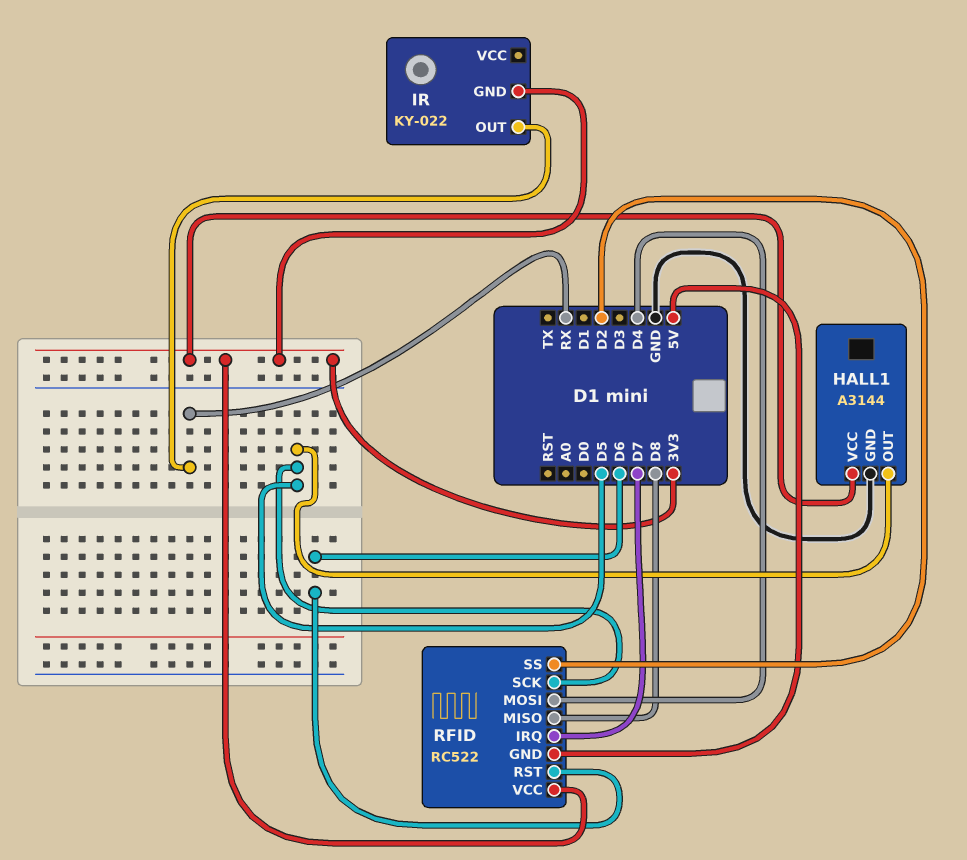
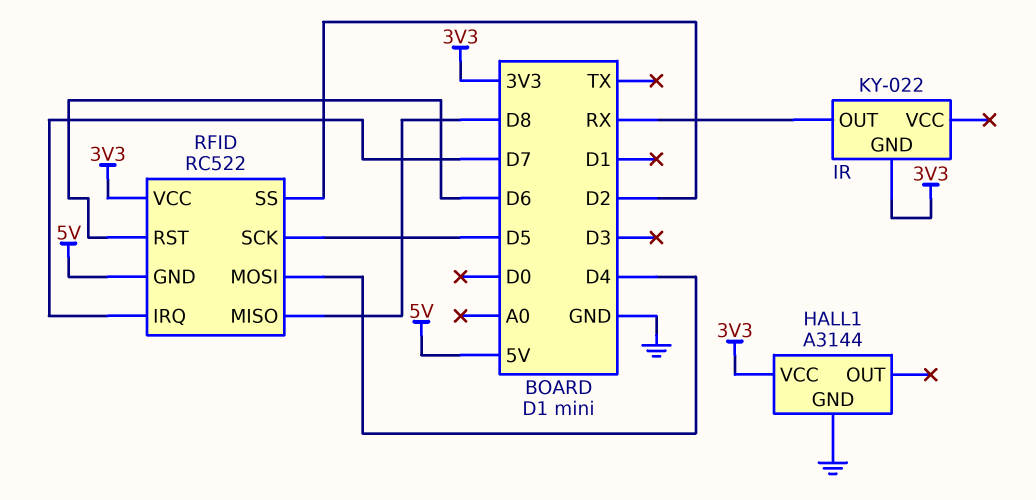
HALL1 pin OUT: D5 -> none

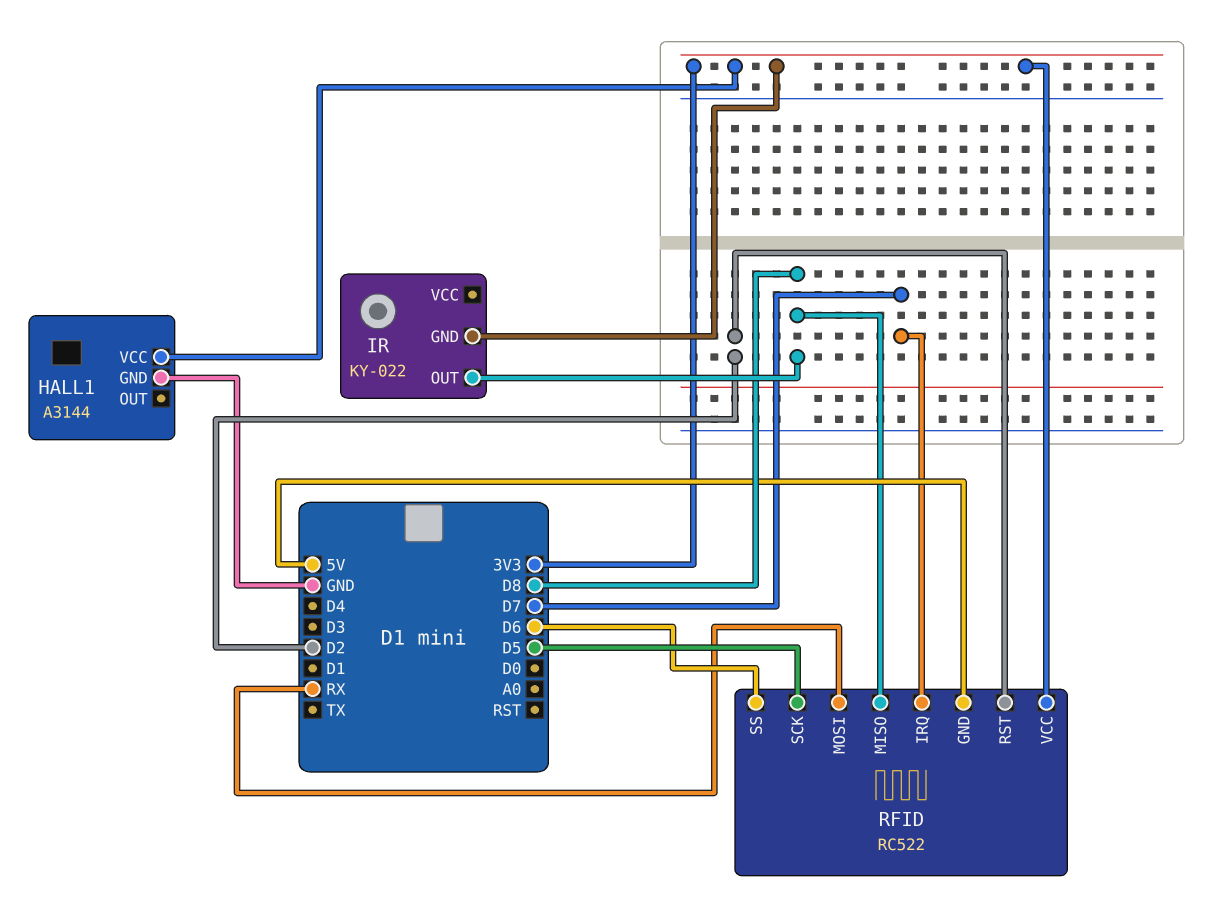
IR pin OUT: RX -> D8
RFID pin MOSI: D4 -> RX
RFID pin RST: D6 -> D2
RFID pin SS: D2 -> D6

